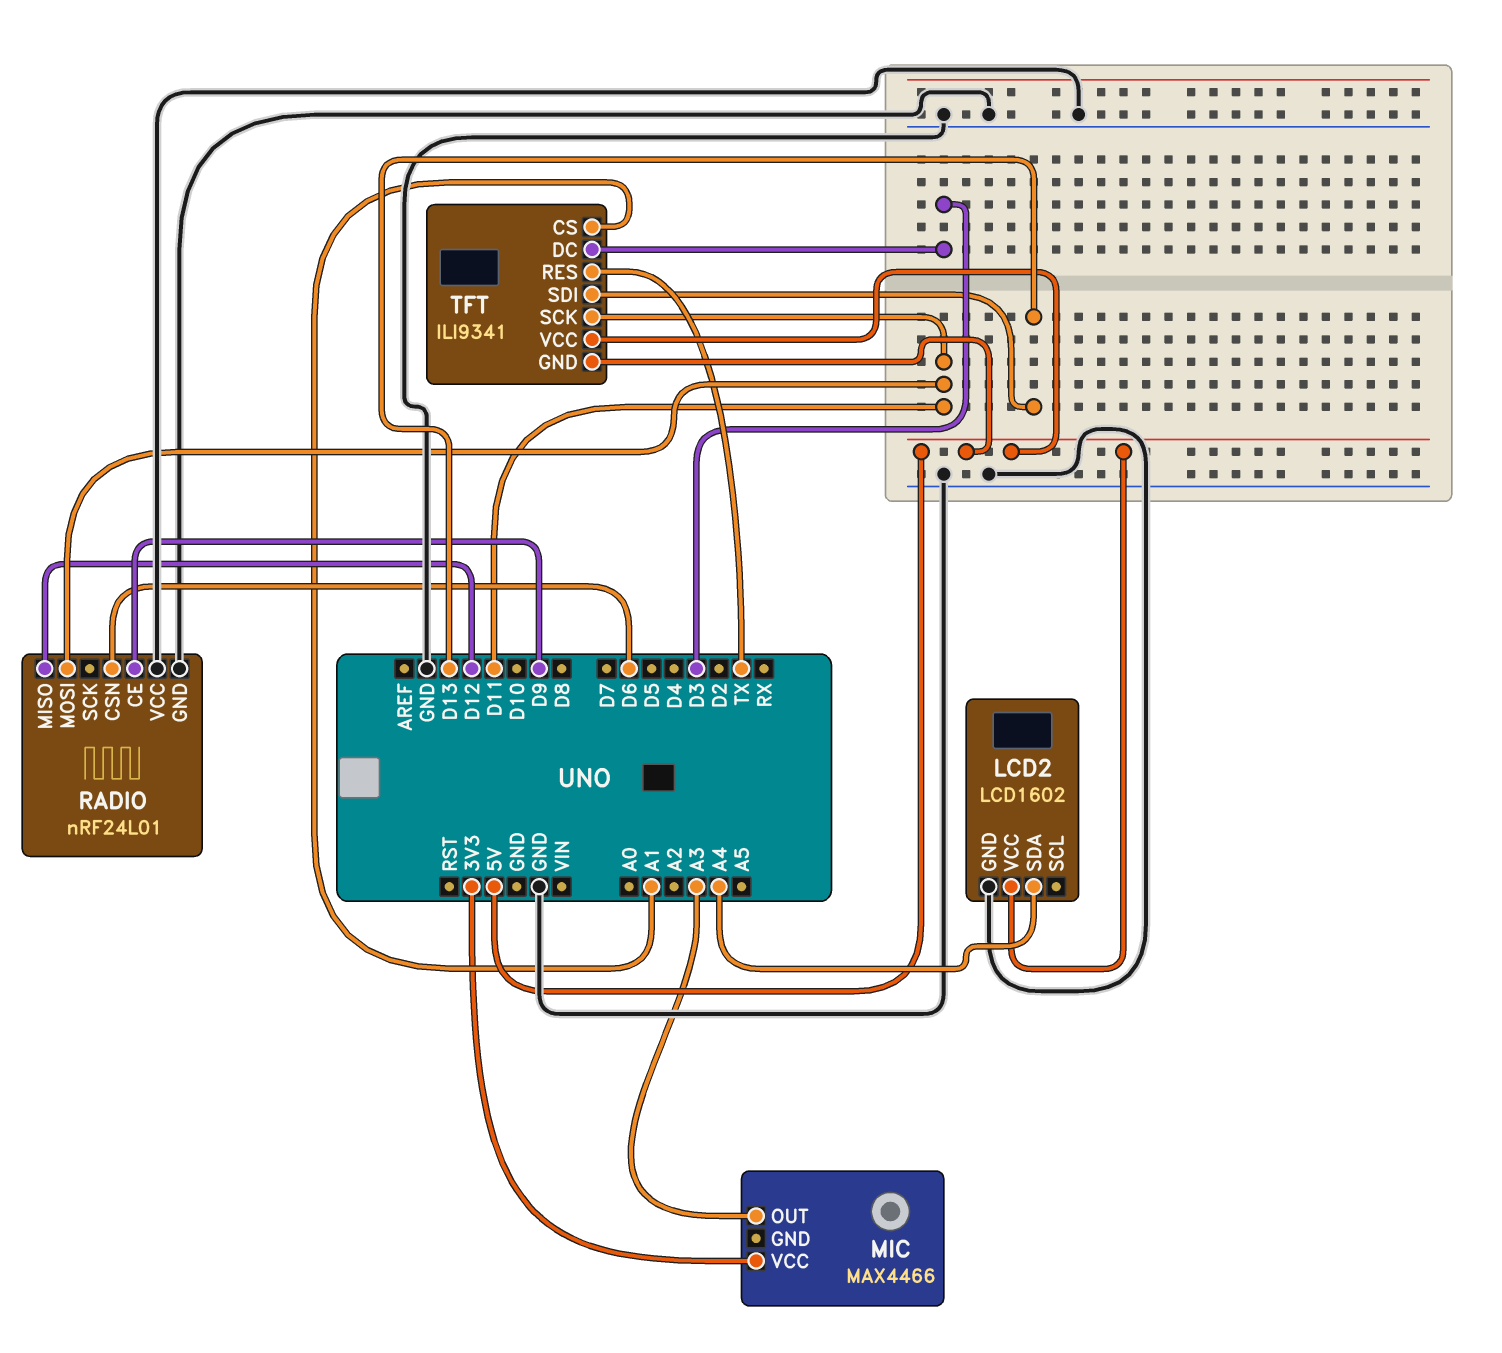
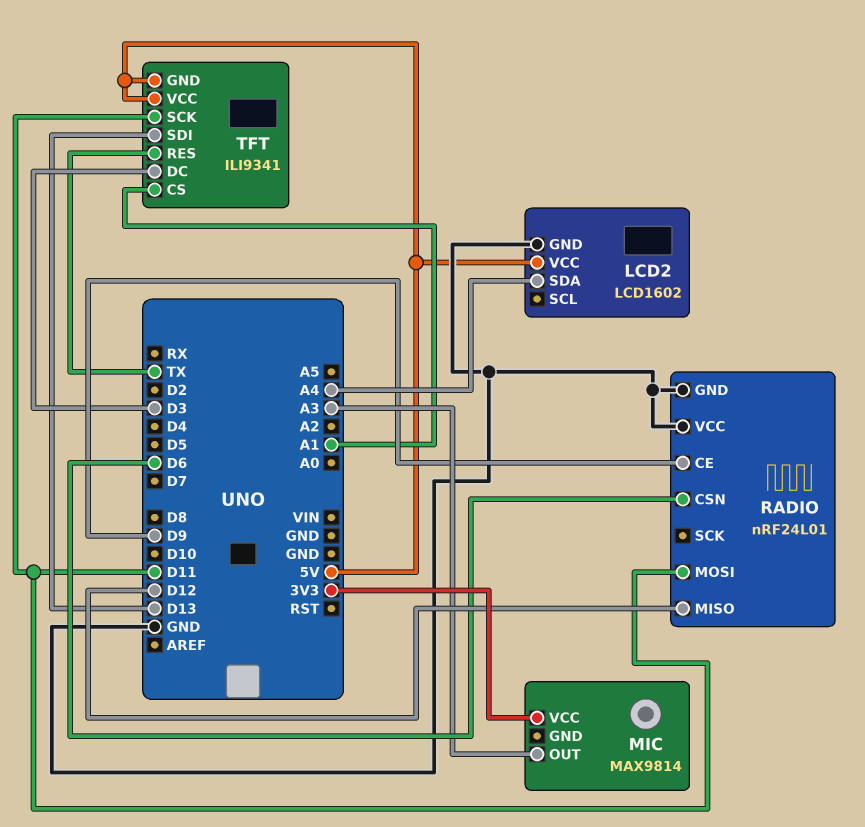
MIC: MAX4466 -> MAX9814

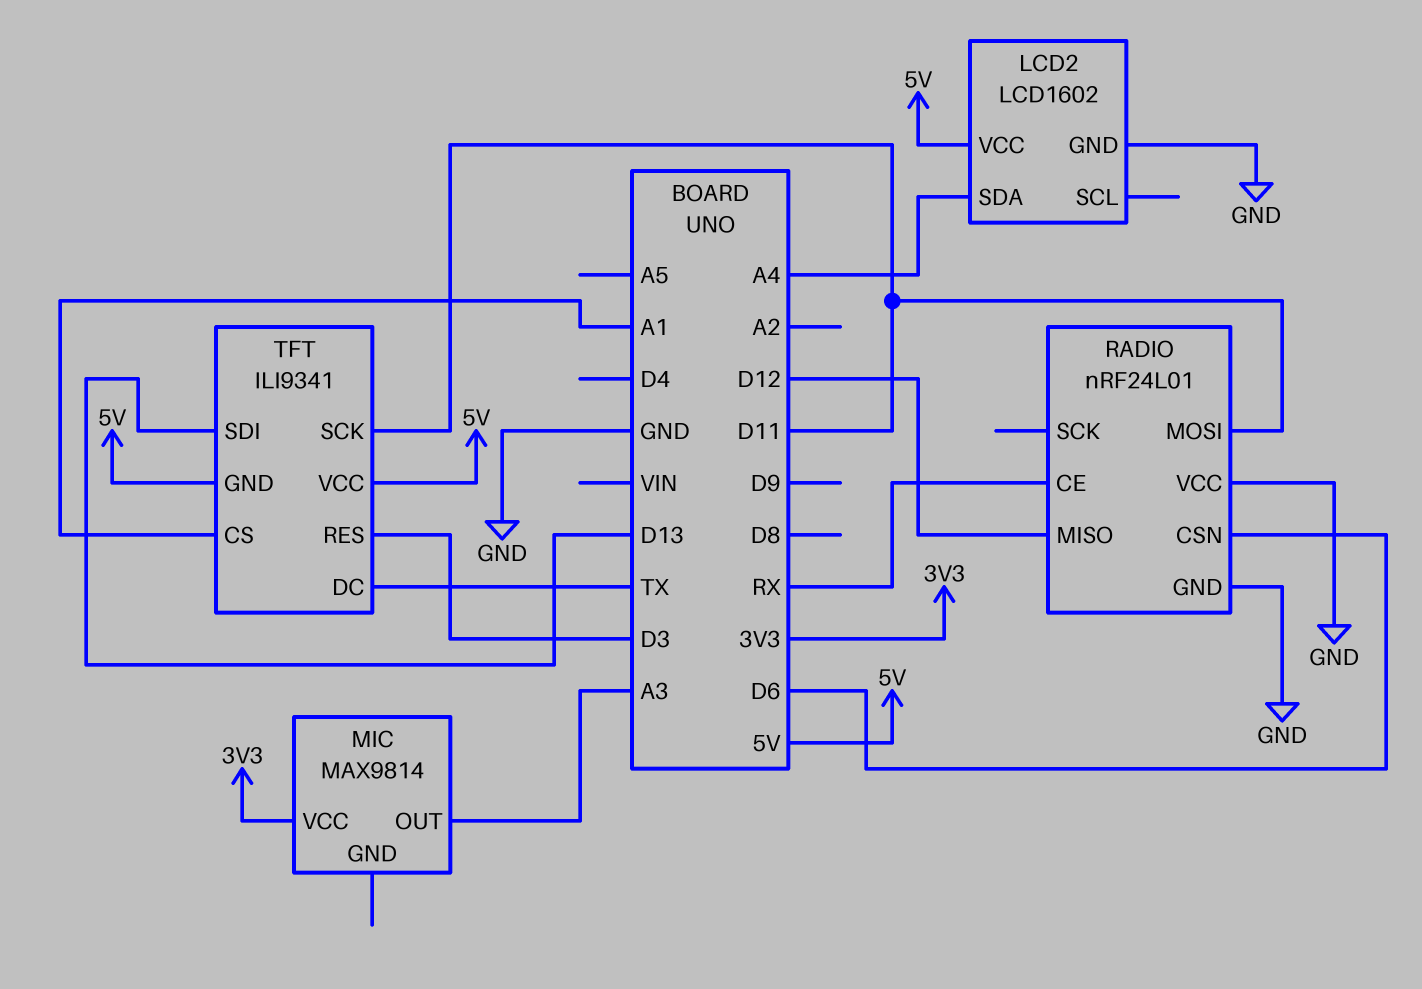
RADIO pin CE: D9 -> RX
TFT pin DC: D3 -> TX
TFT pin RES: TX -> D3

